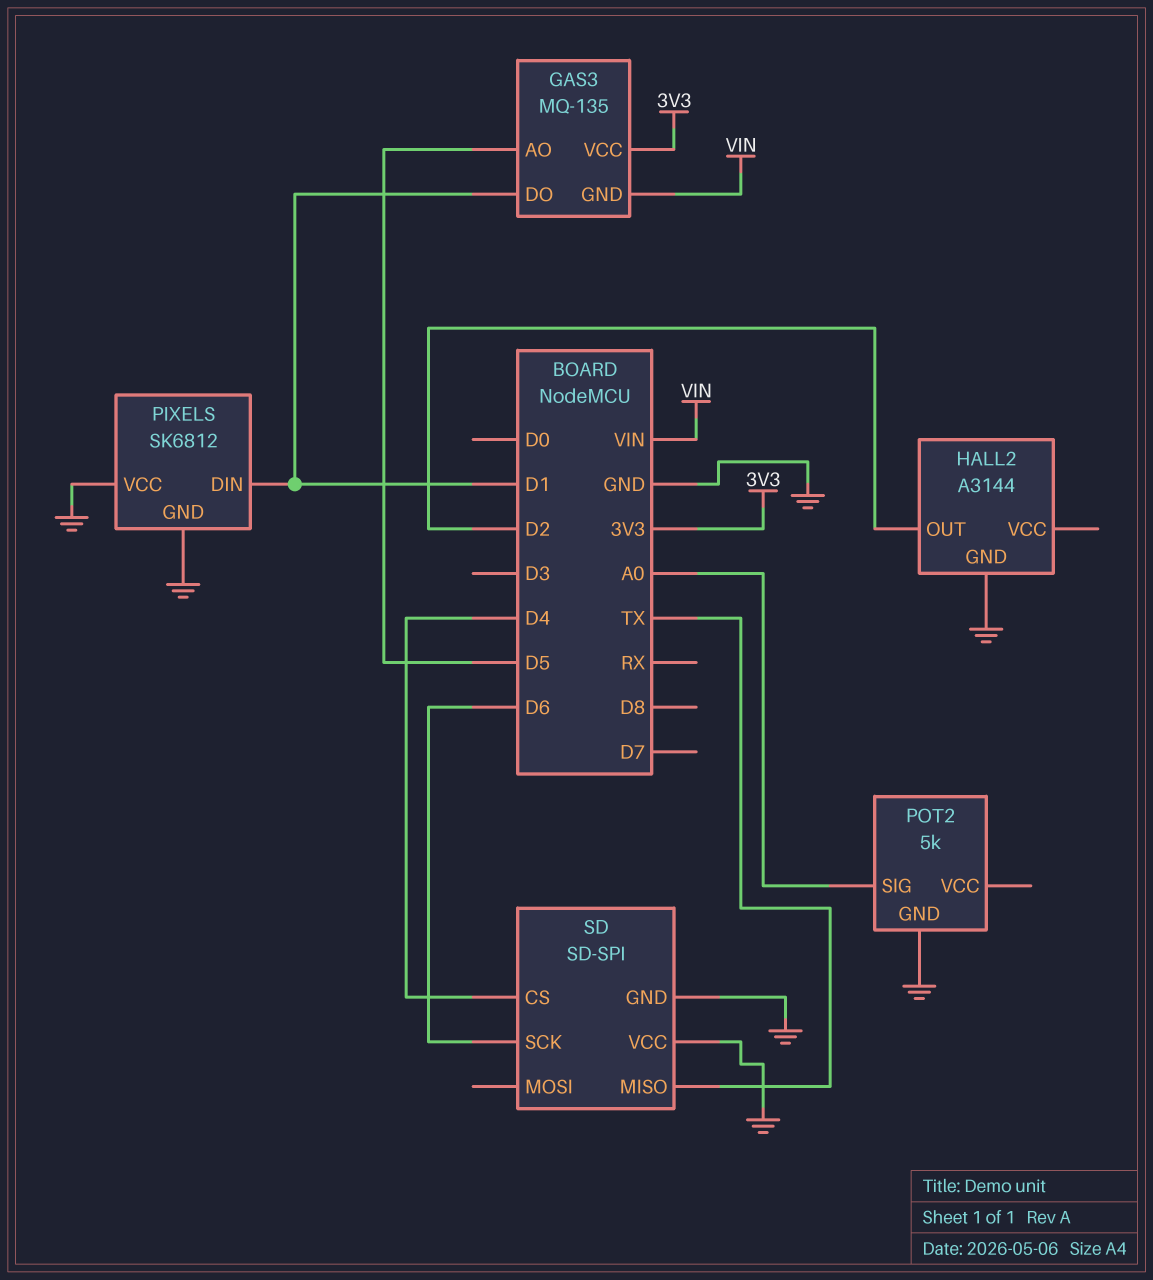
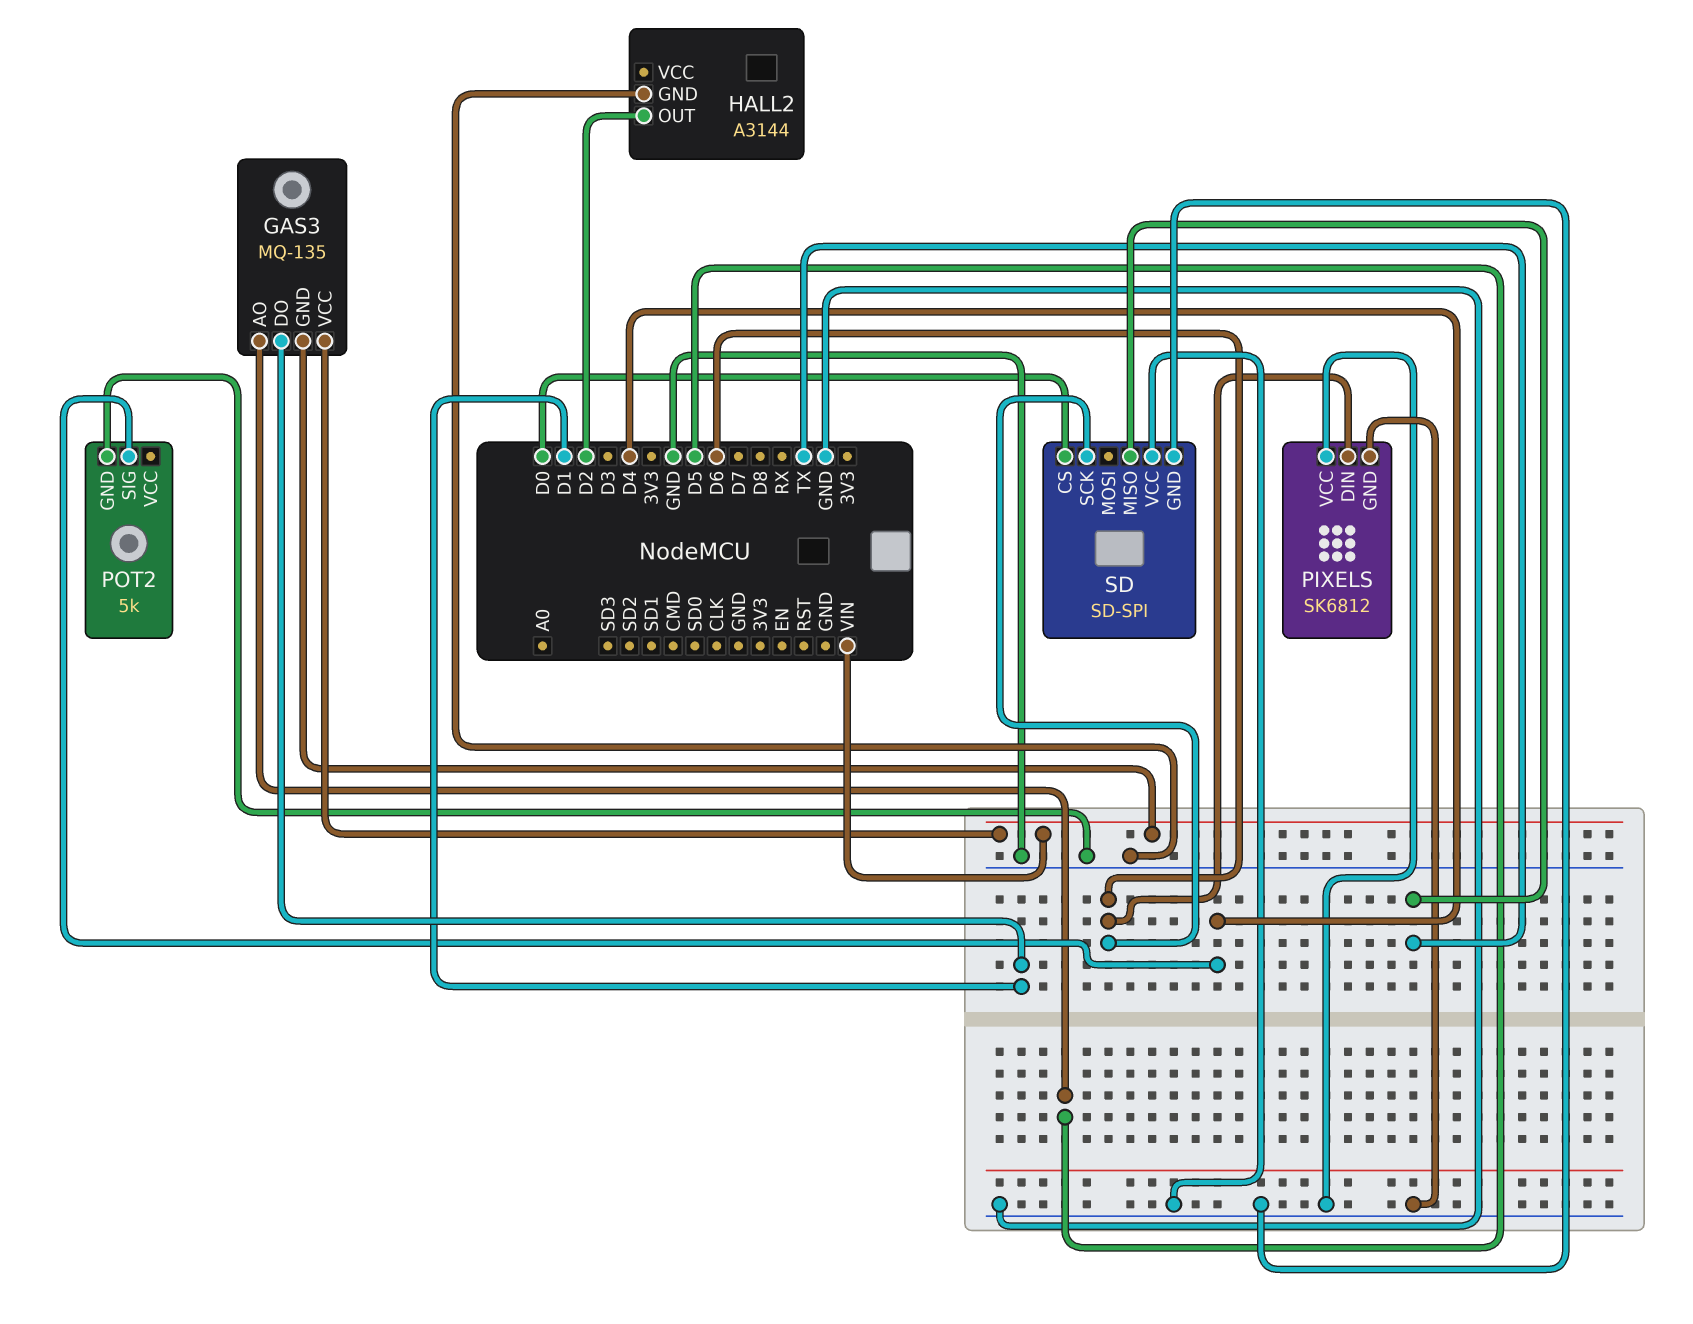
GAS3 pin VCC: 3V3 -> VIN
PIXELS pin DIN: D1 -> D6
POT2 pin SIG: A0 -> D4
SD pin CS: D4 -> D0

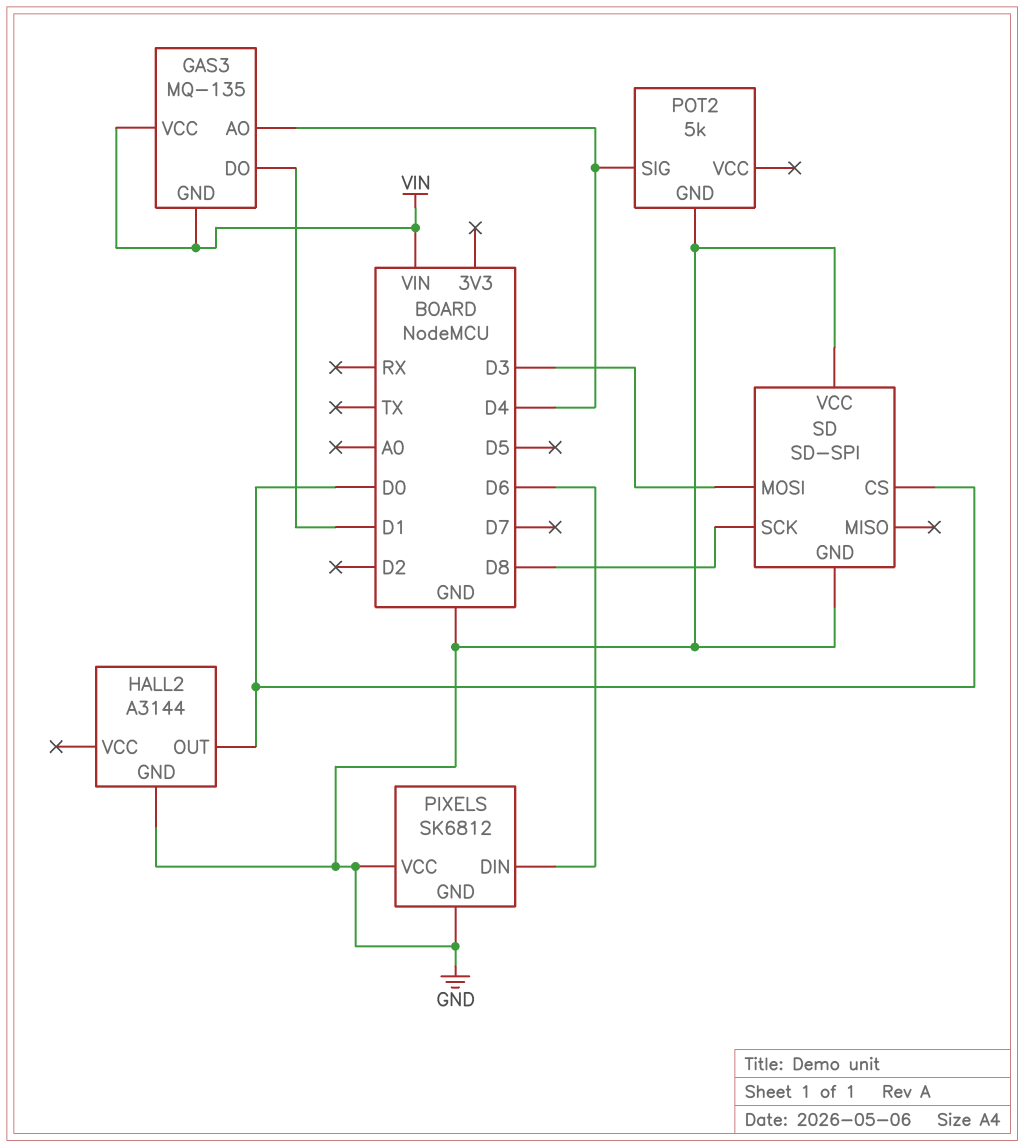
GAS3 pin AO: D5 -> D4
HALL2 pin OUT: D2 -> D0
SD pin MISO: TX -> none
SD pin MOSI: none -> D3
SD pin SCK: D6 -> D8

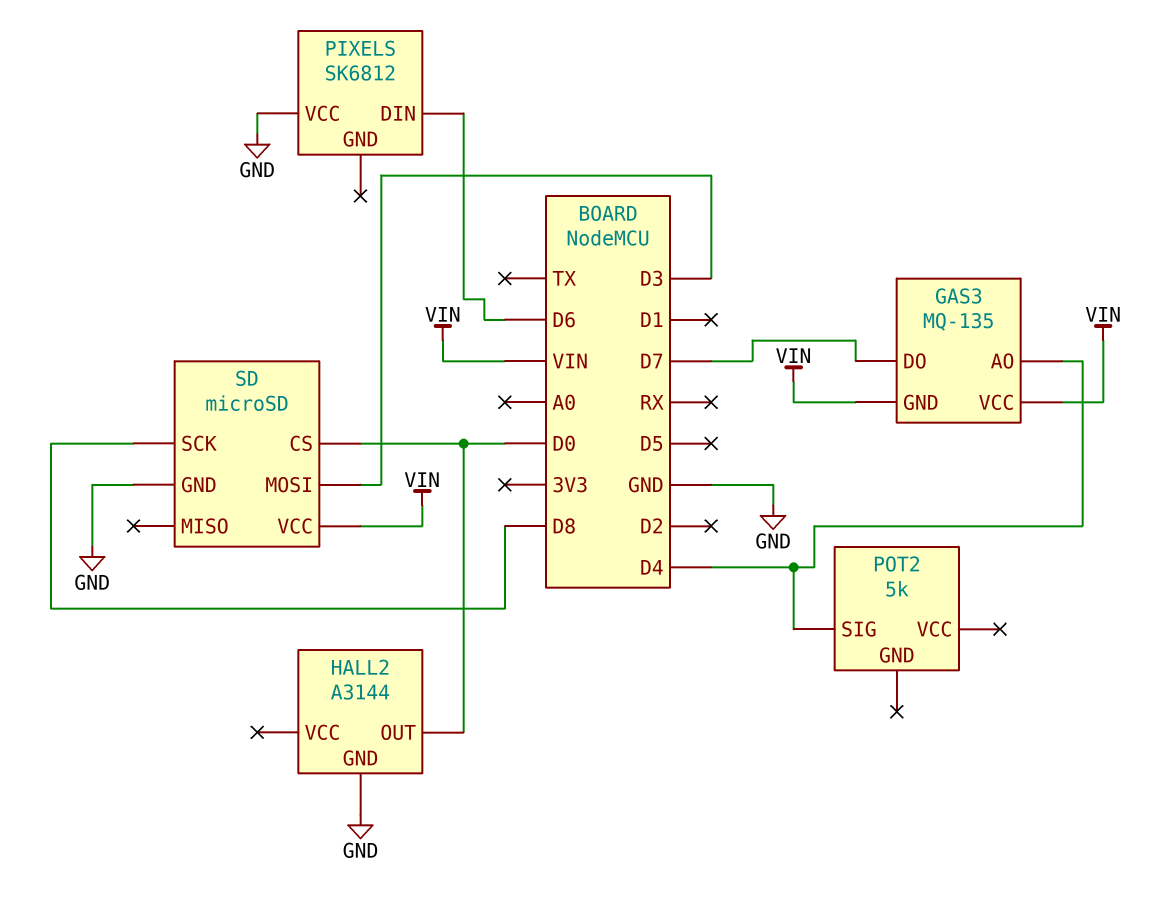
GAS3 pin DO: D1 -> D7
PIXELS pin GND: GND -> none
POT2 pin GND: GND -> none
SD: SD-SPI -> microSD
SD pin VCC: GND -> VIN

